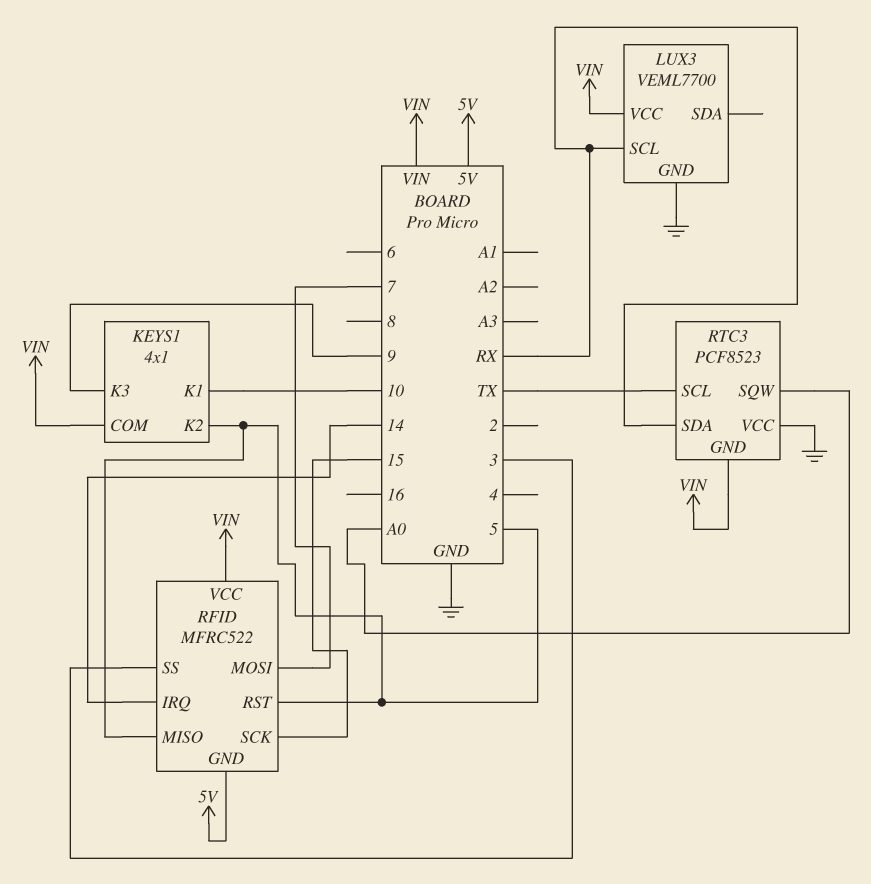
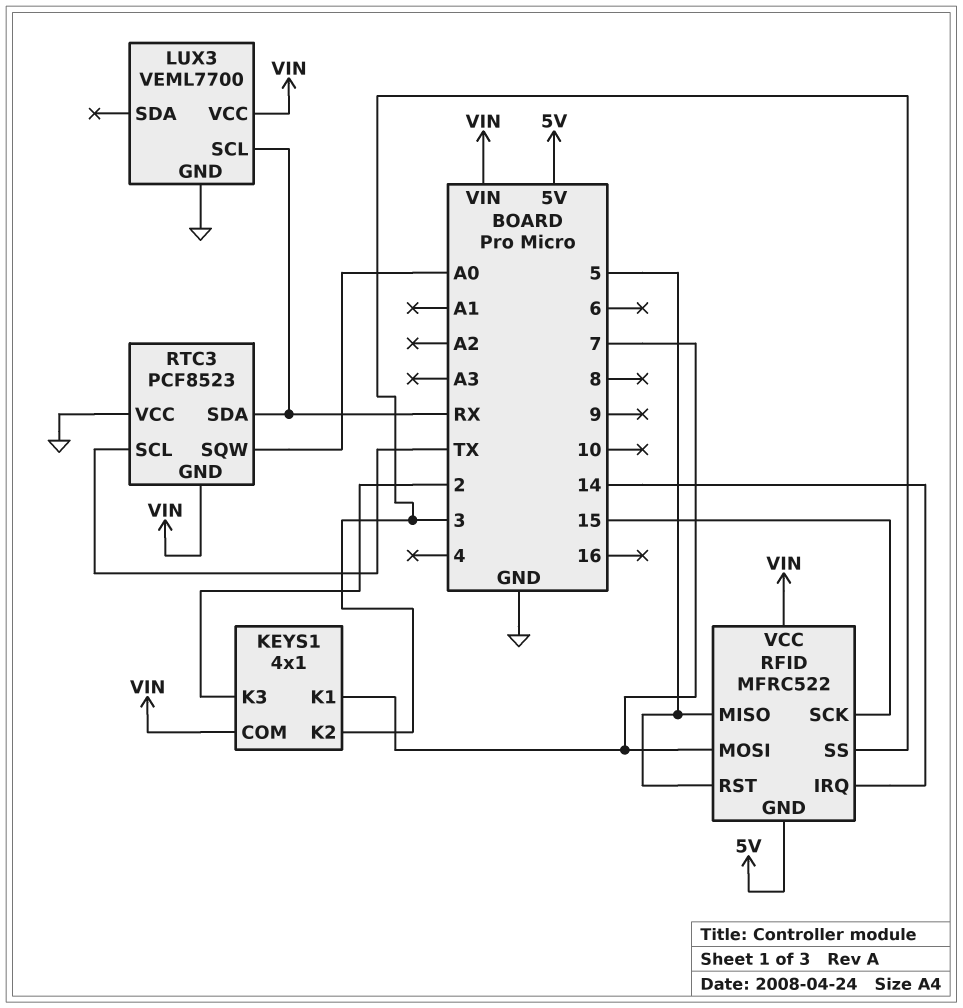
KEYS1 pin K1: 10 -> 7
KEYS1 pin K2: 5 -> 3
KEYS1 pin K3: 9 -> 2

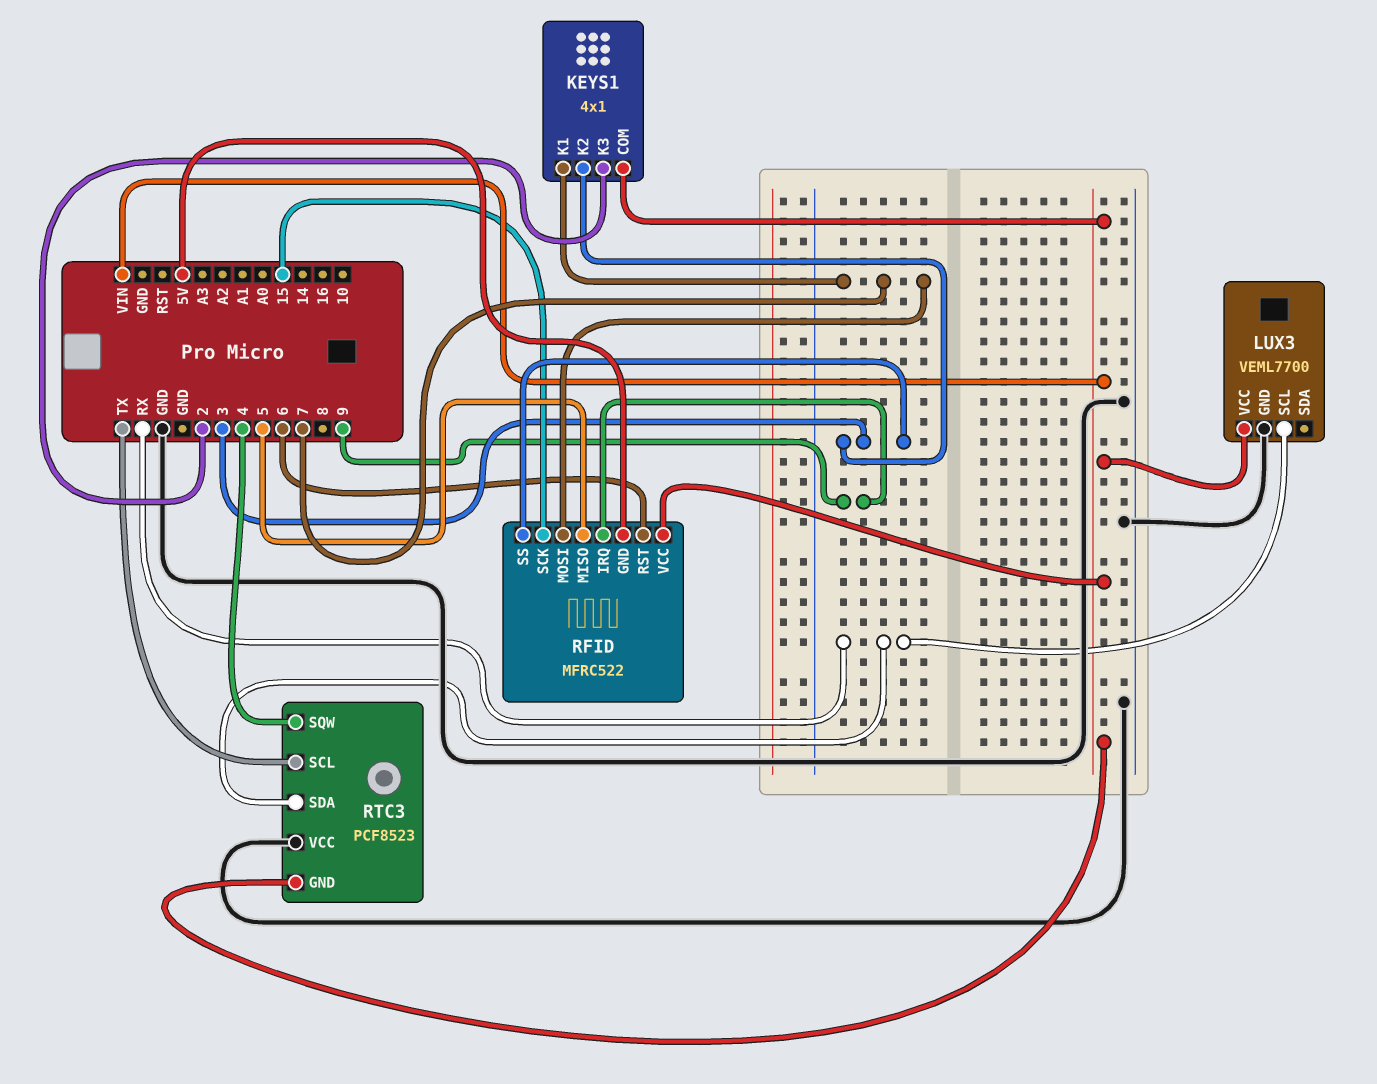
RFID pin IRQ: 14 -> 9
RFID pin RST: 5 -> 6
RTC3 pin SQW: A0 -> 4

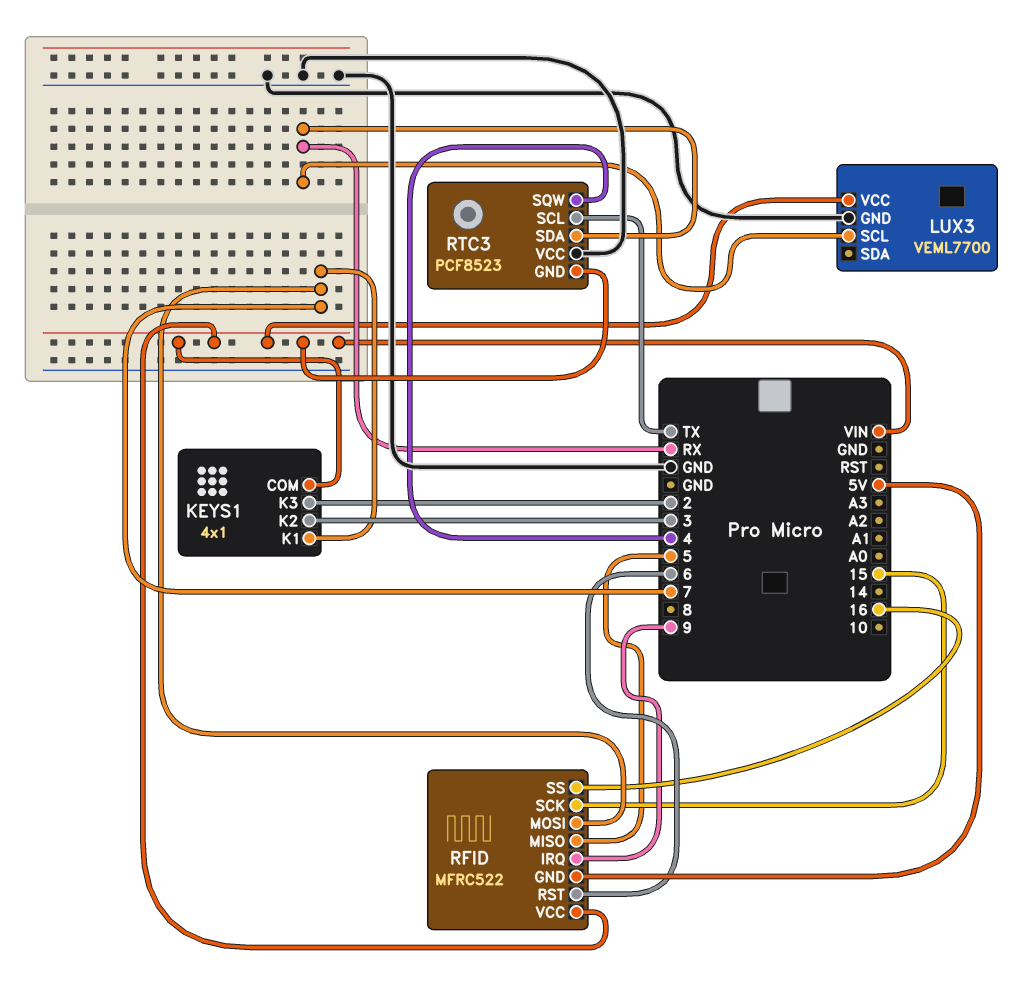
RFID pin SS: 3 -> 16

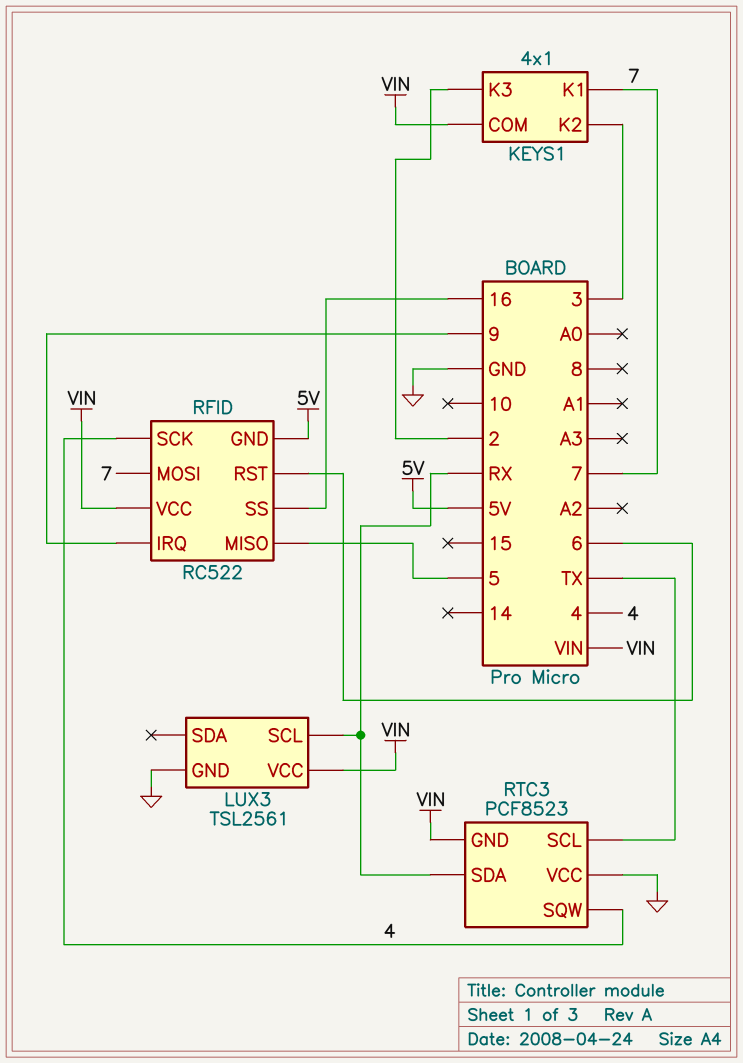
LUX3: VEML7700 -> TSL2561
RFID: MFRC522 -> RC522
RFID pin SCK: 15 -> 4

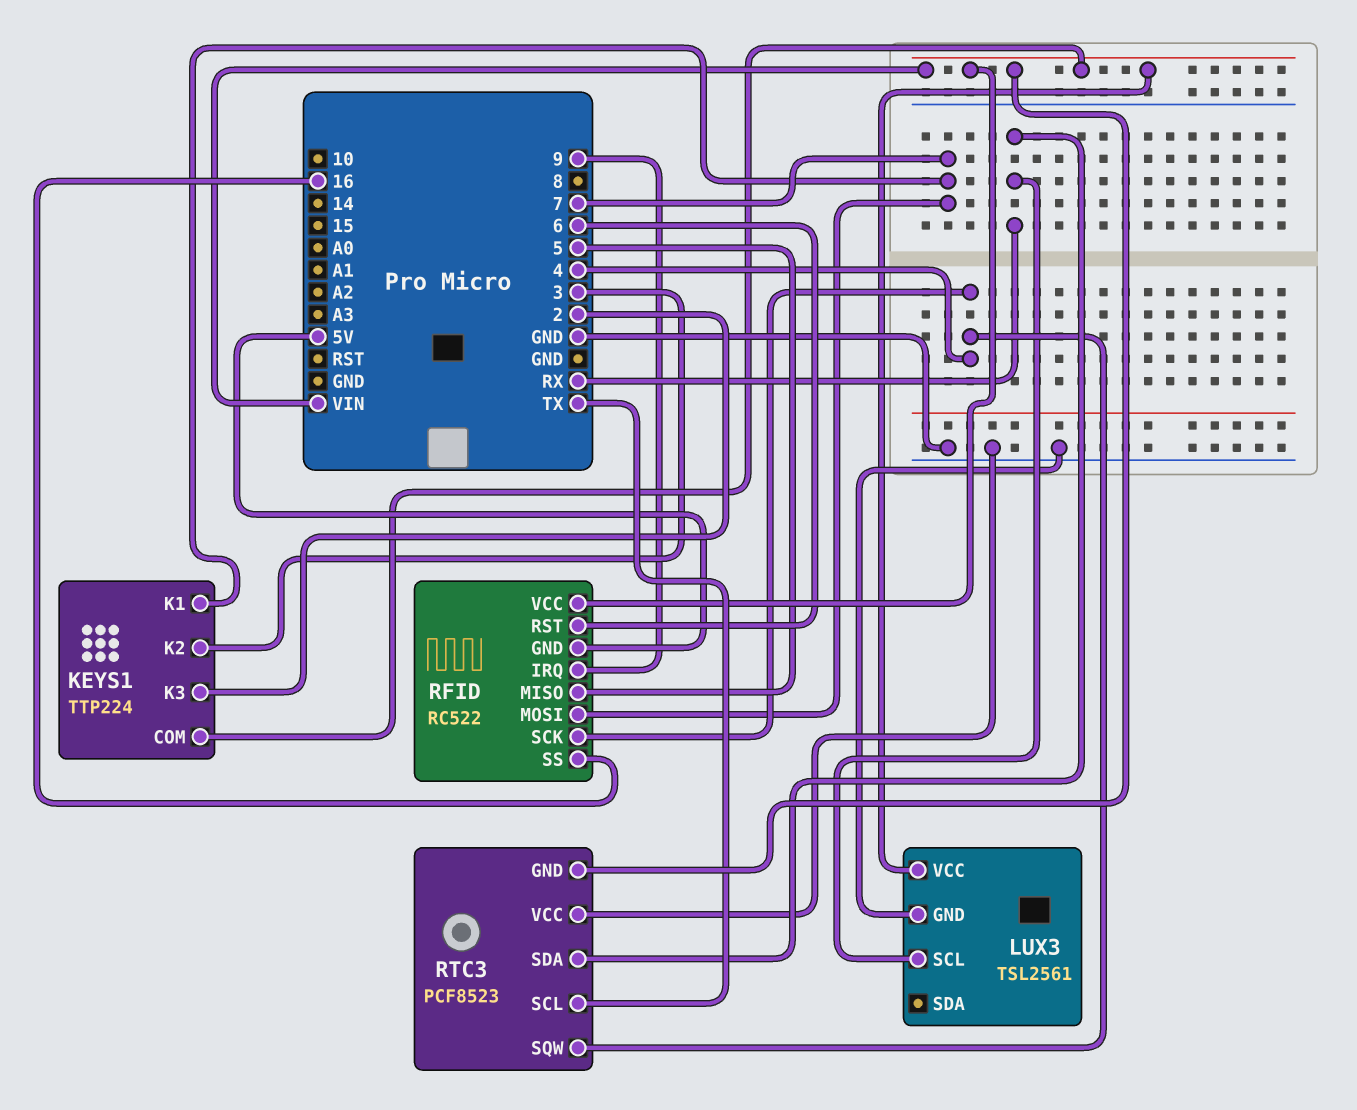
KEYS1: 4x1 -> TTP224

